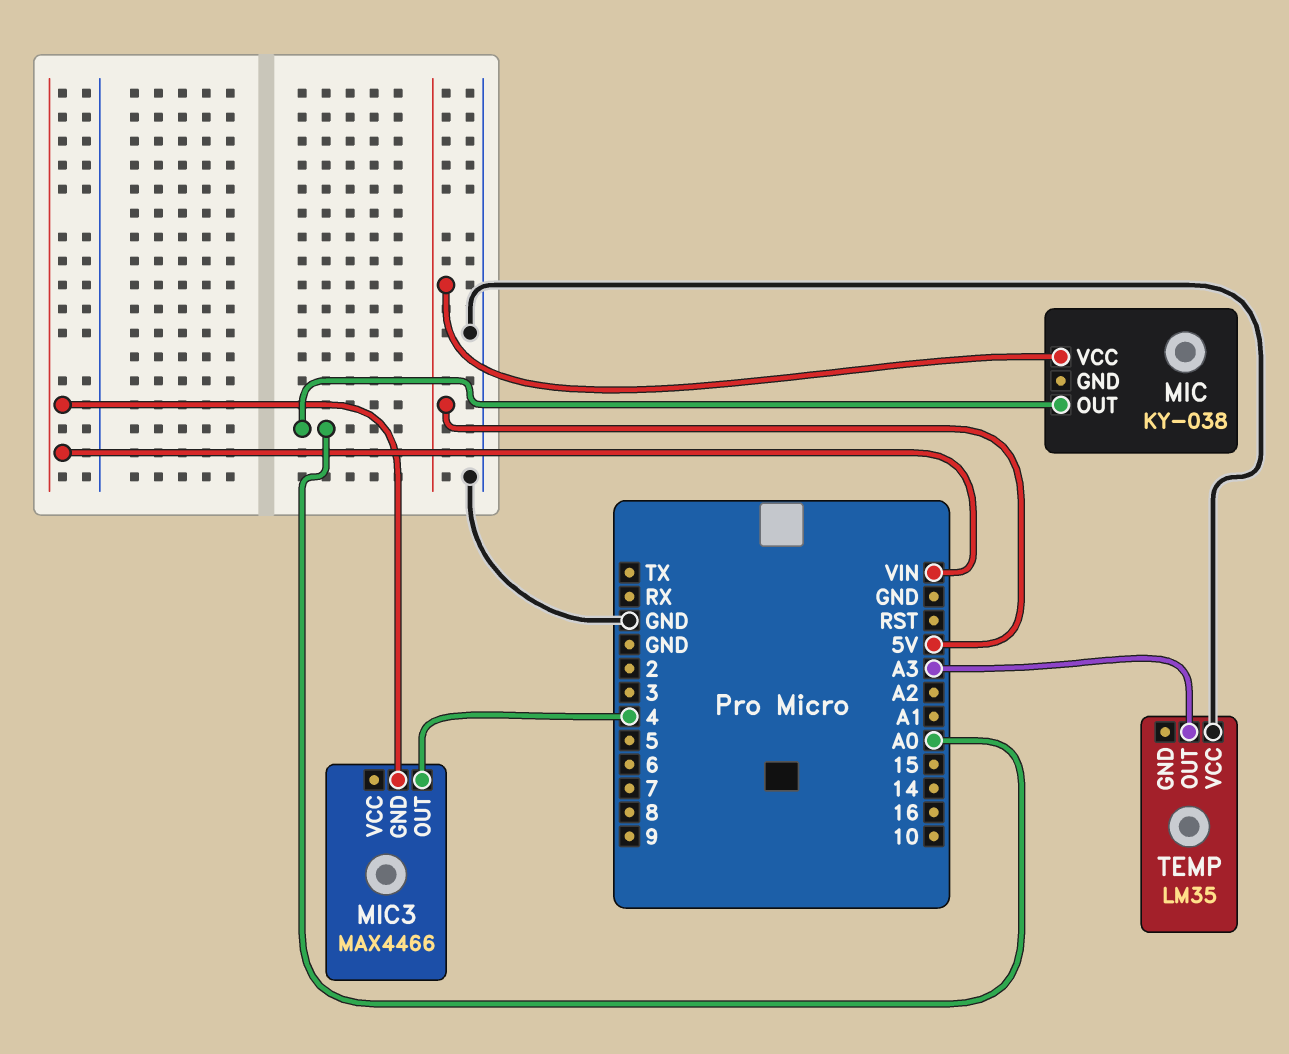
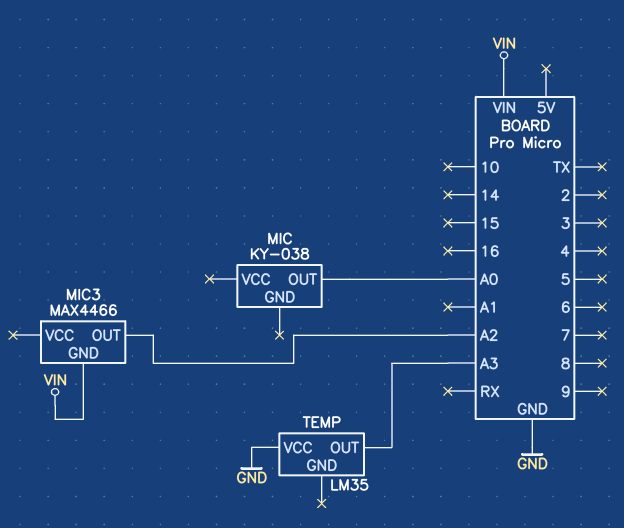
MIC pin VCC: 5V -> none
MIC3 pin OUT: 4 -> A2

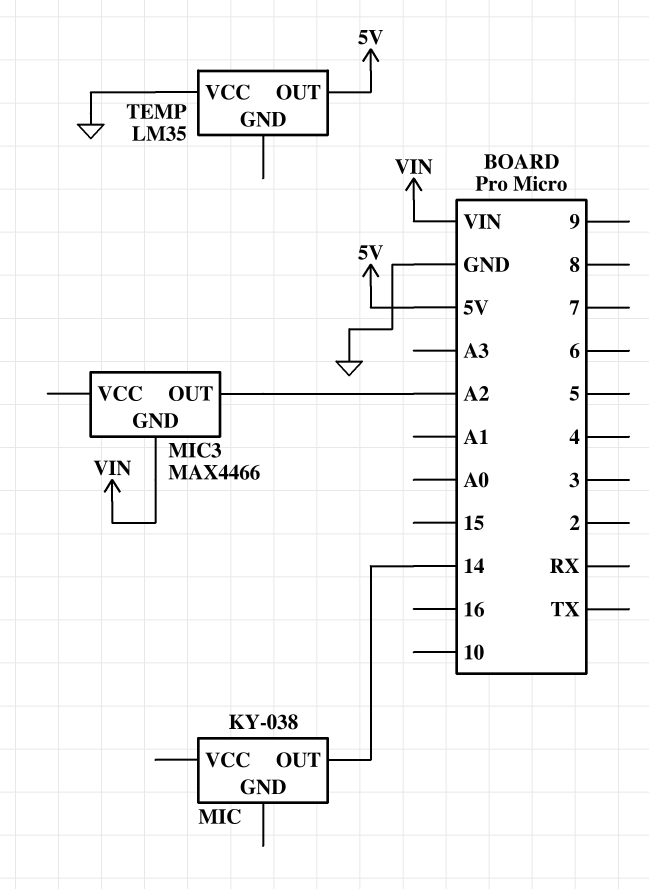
MIC pin OUT: A0 -> 14
TEMP pin OUT: A3 -> 5V

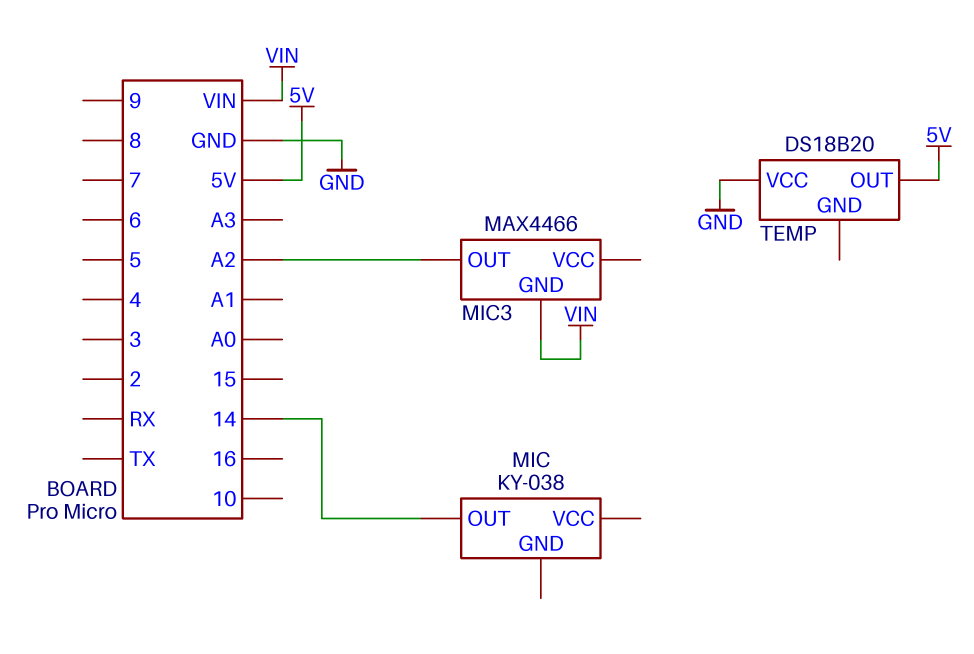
TEMP: LM35 -> DS18B20

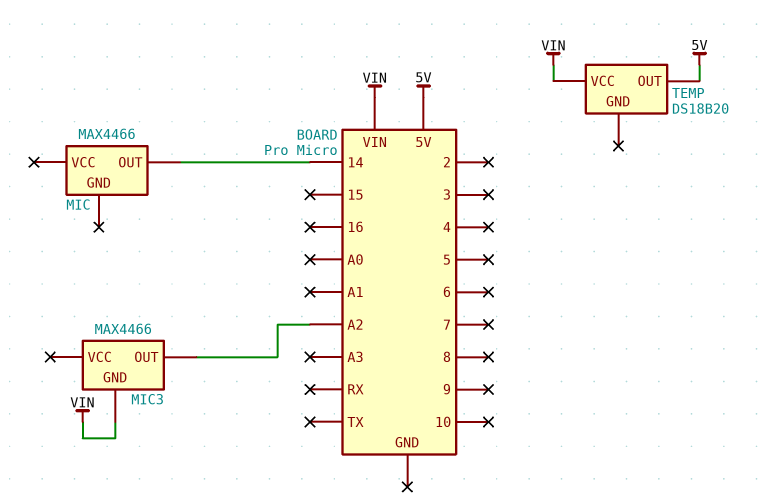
MIC: KY-038 -> MAX4466
TEMP pin VCC: GND -> VIN

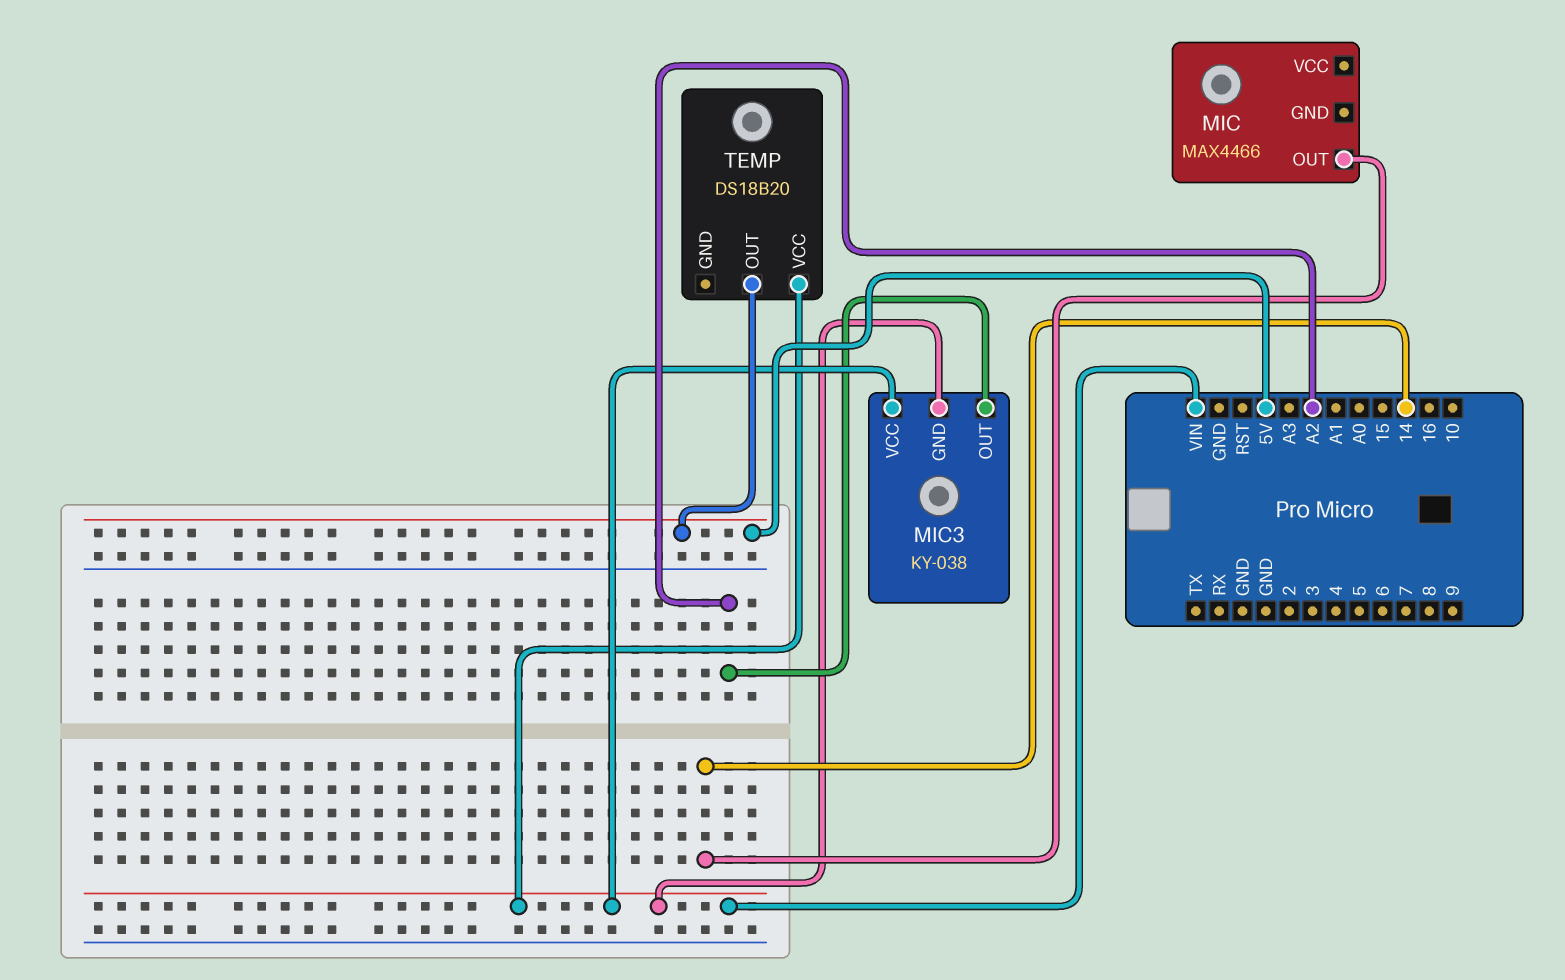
MIC3: MAX4466 -> KY-038
MIC3 pin VCC: none -> VIN

